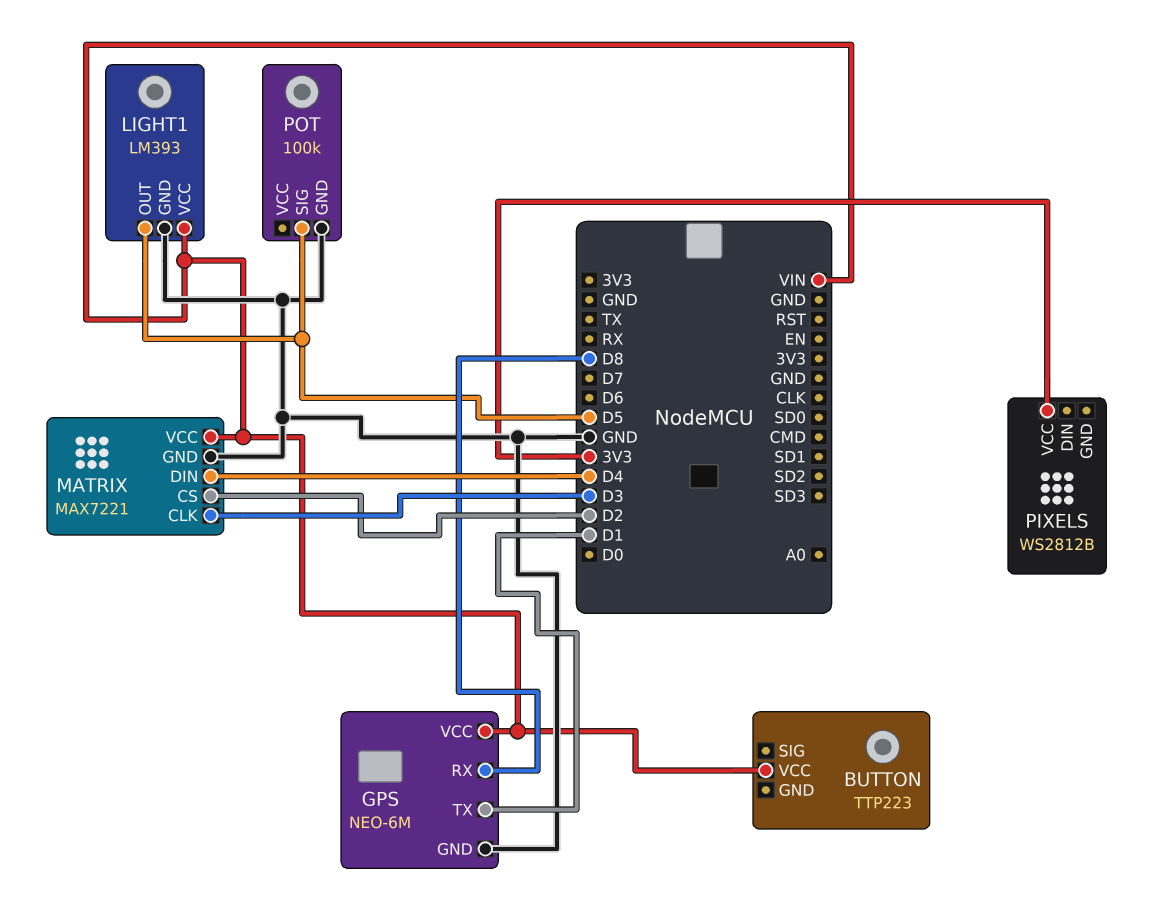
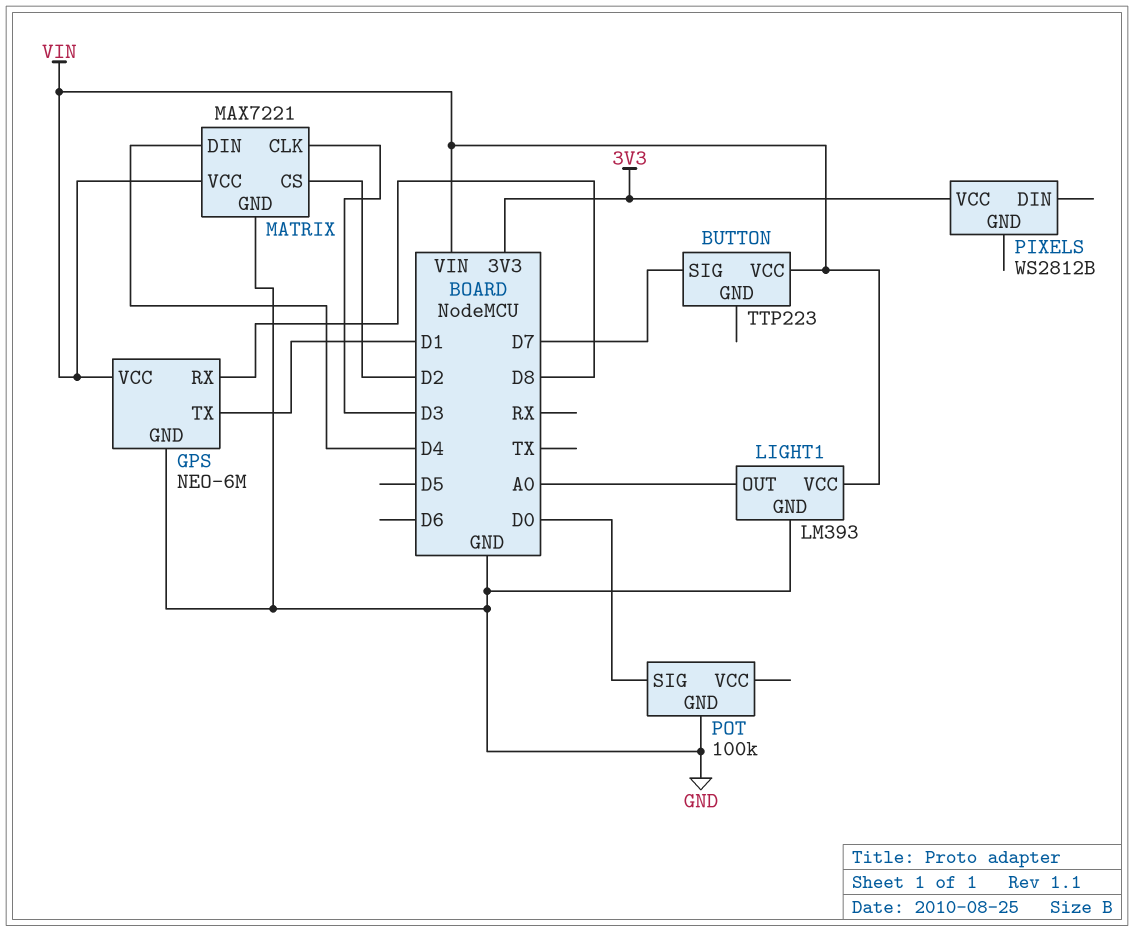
BUTTON pin SIG: none -> D7
LIGHT1 pin OUT: D5 -> A0
POT pin SIG: D5 -> D0

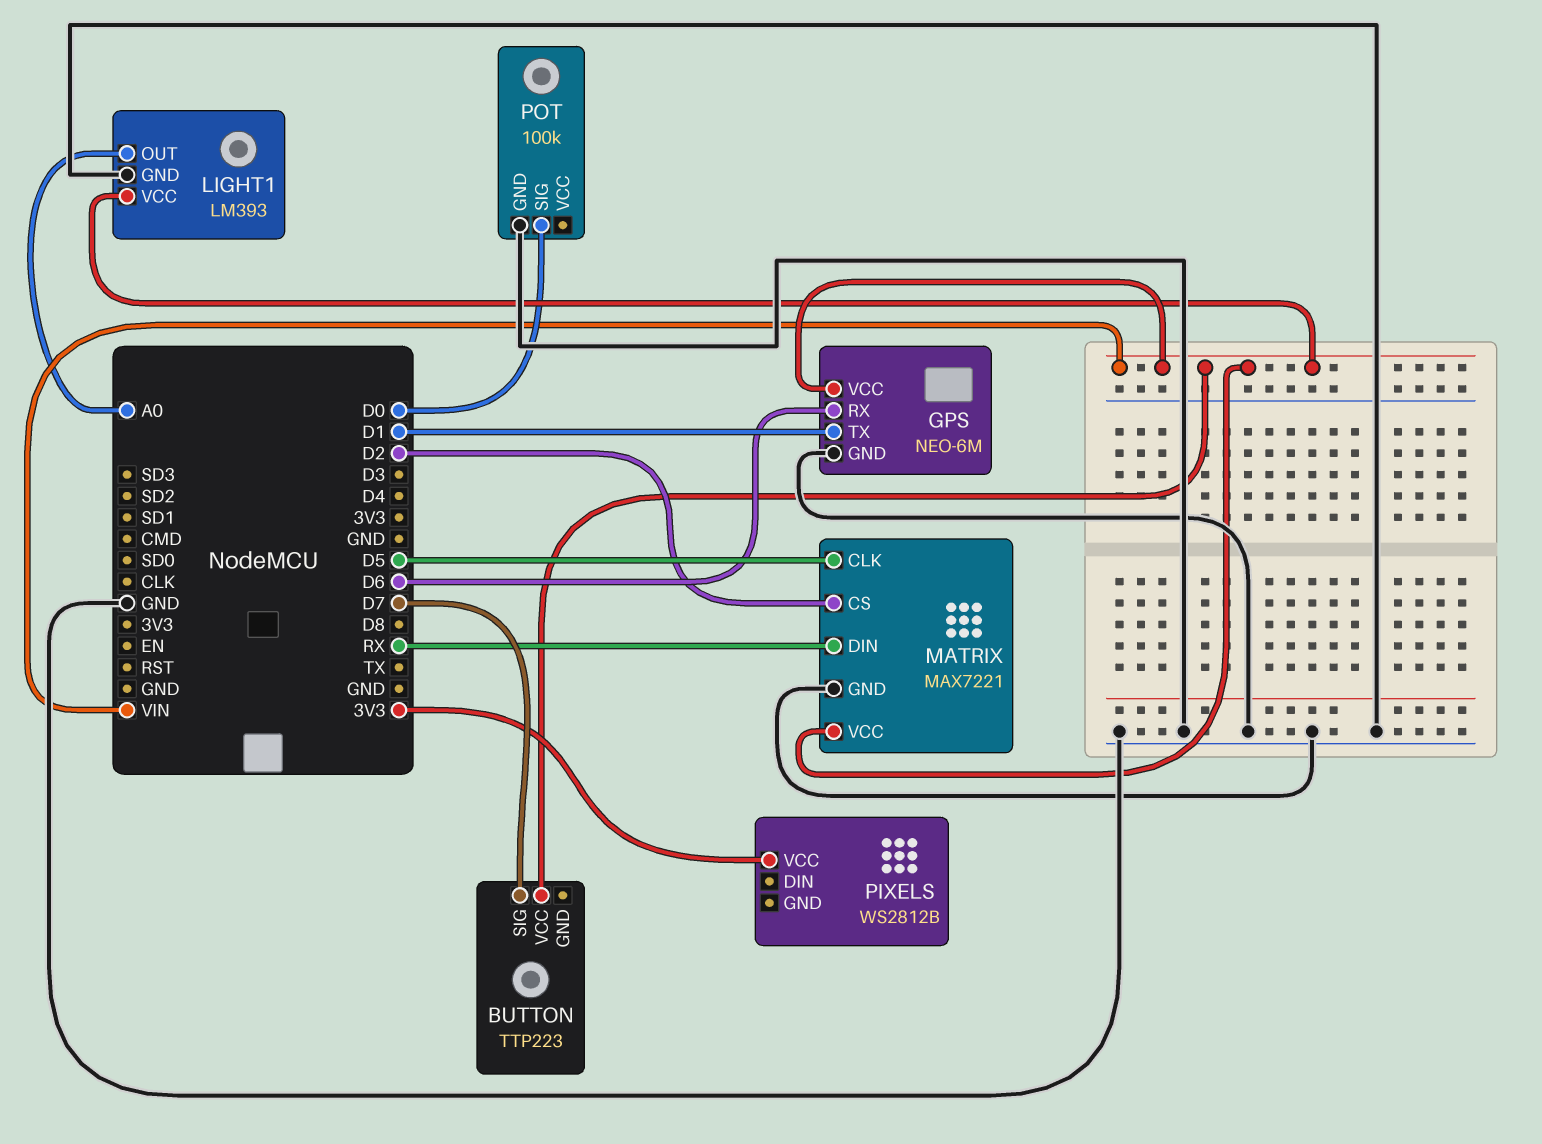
GPS pin RX: D8 -> D6
MATRIX pin CLK: D3 -> D5
MATRIX pin DIN: D4 -> RX

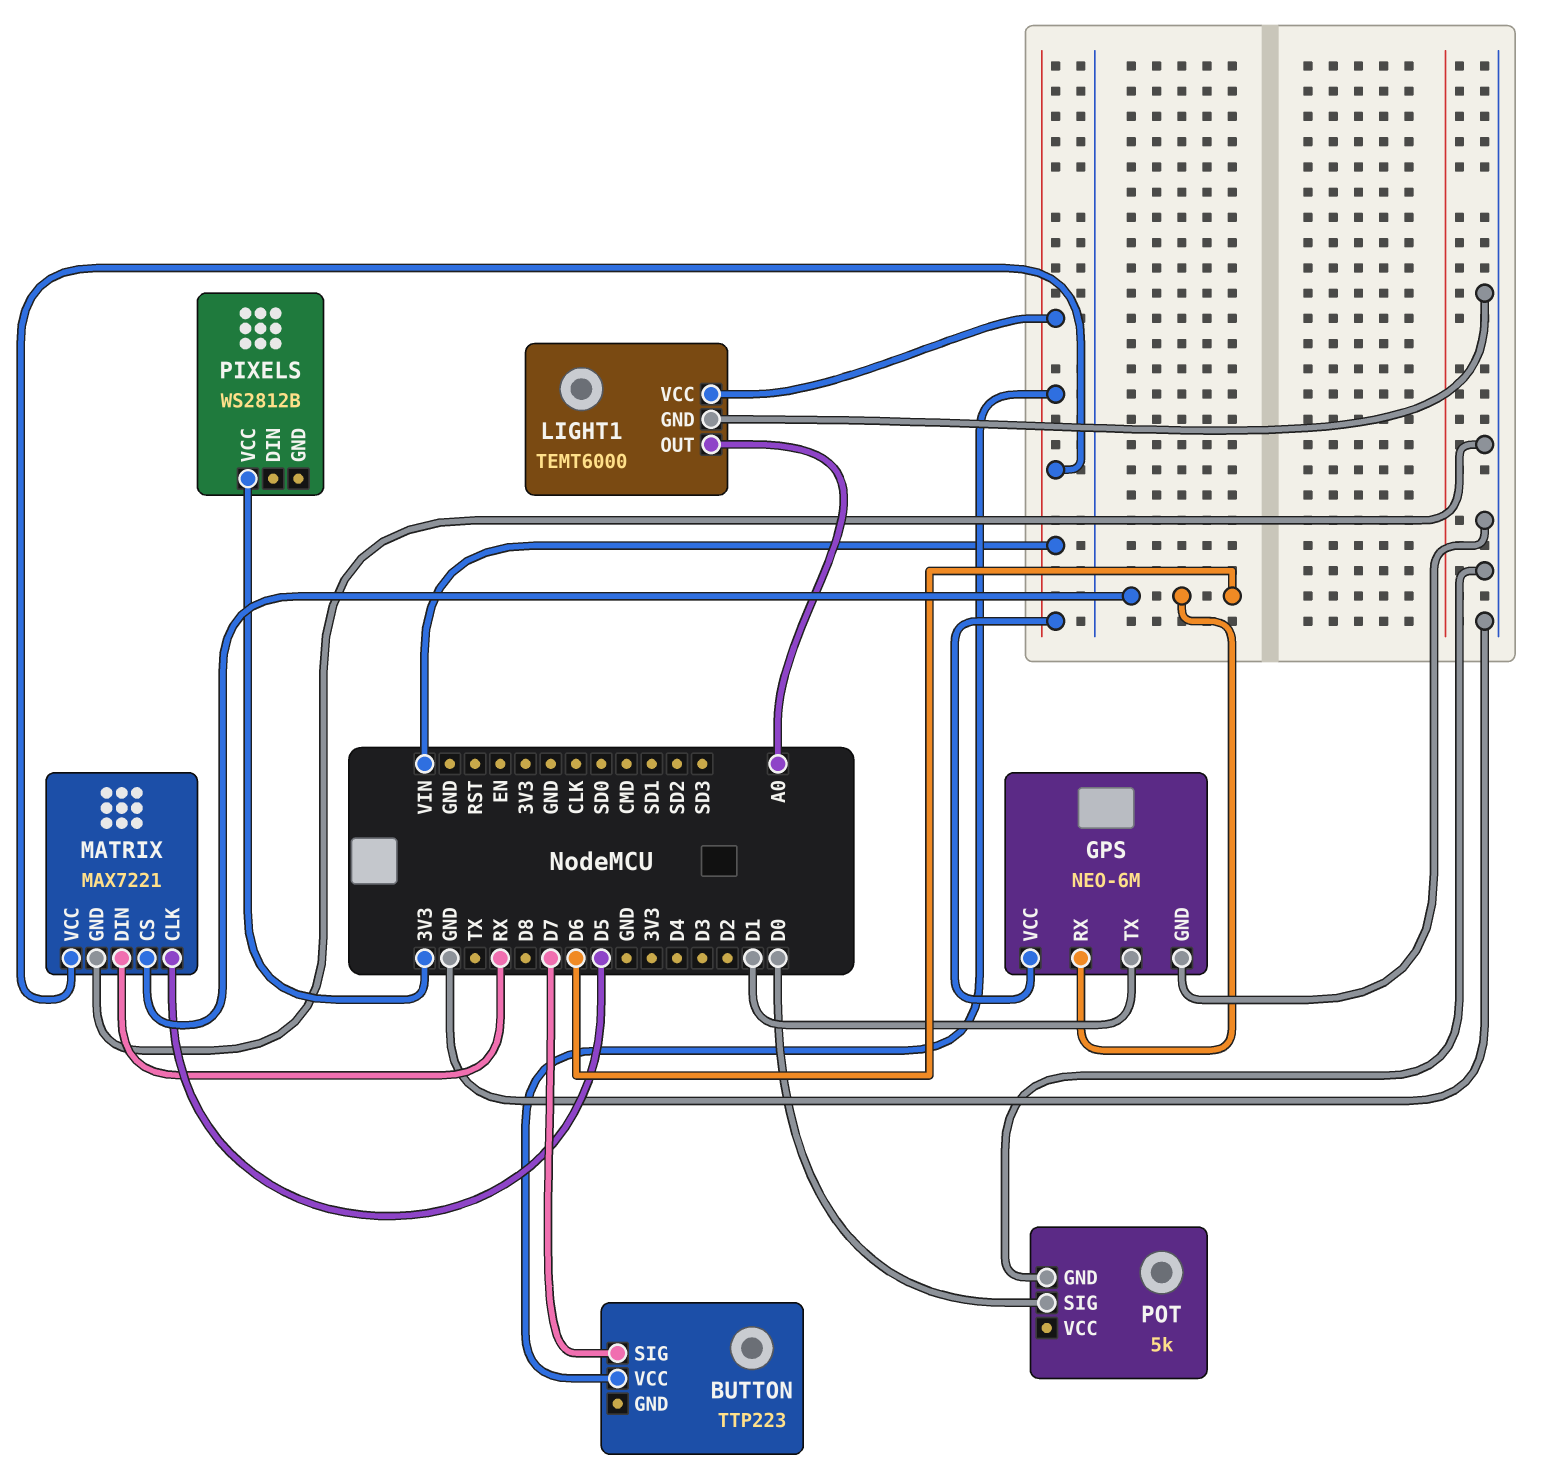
LIGHT1: LM393 -> TEMT6000
MATRIX pin CS: D2 -> D6
POT: 100k -> 5k

